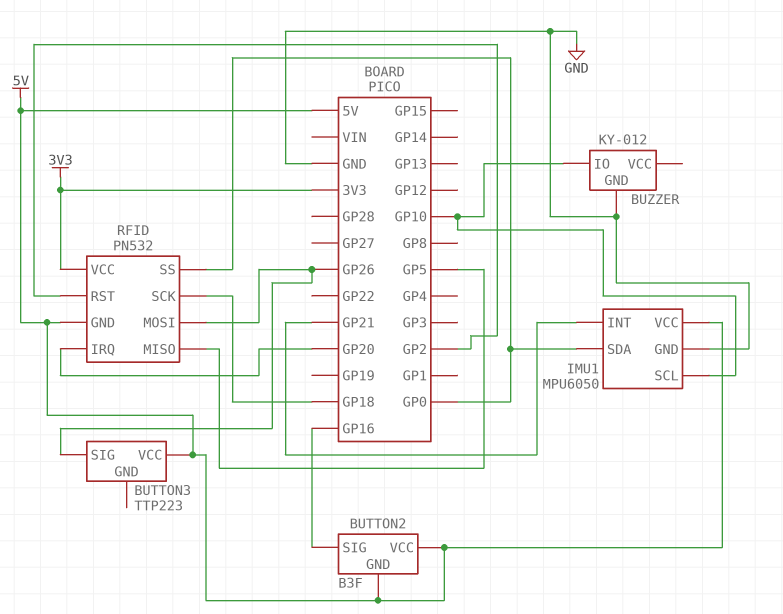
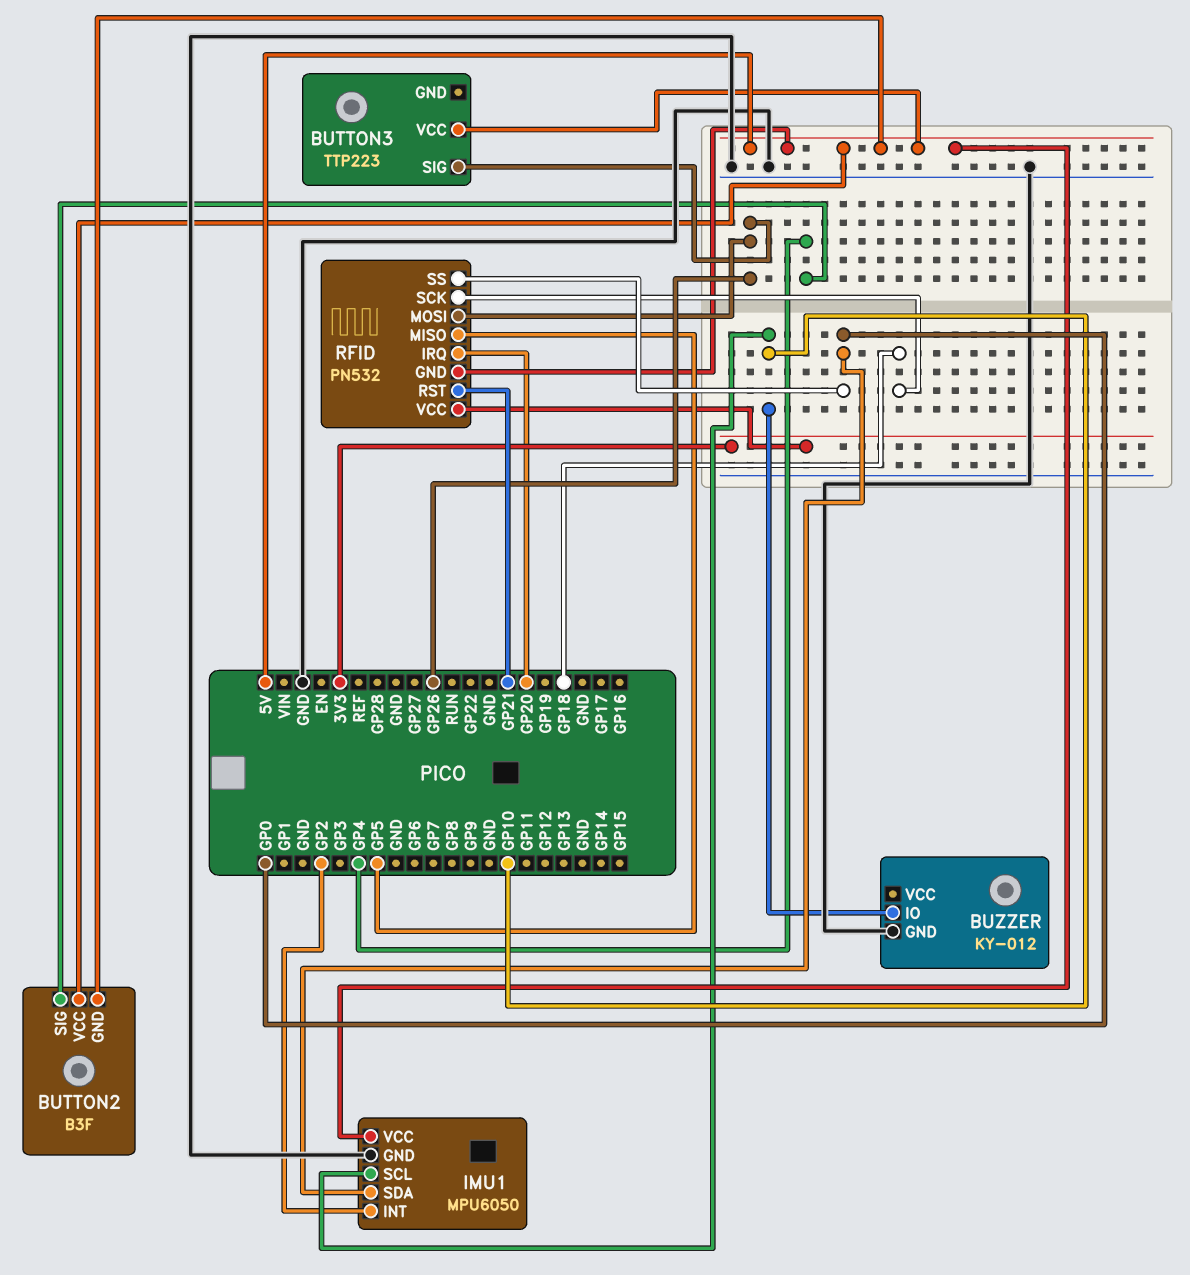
BUTTON2 pin SIG: GP16 -> GP4
IMU1 pin INT: GP21 -> GP2
RFID pin RST: GP2 -> GP21

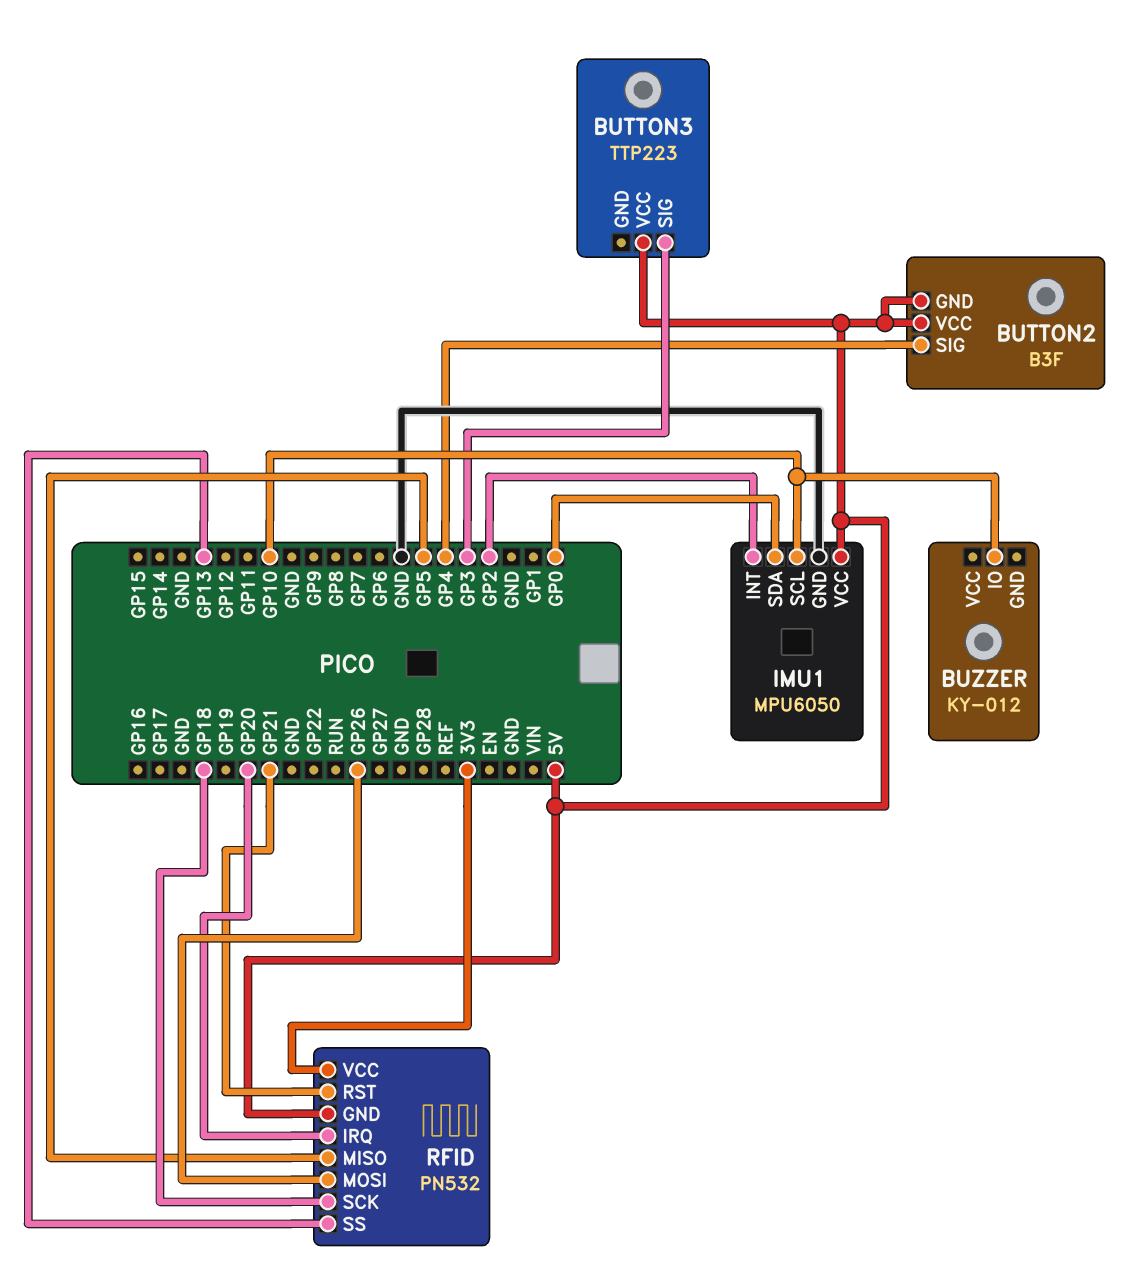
BUTTON3 pin SIG: GP26 -> GP3
BUZZER pin GND: GND -> none
RFID pin SS: GP0 -> GP13

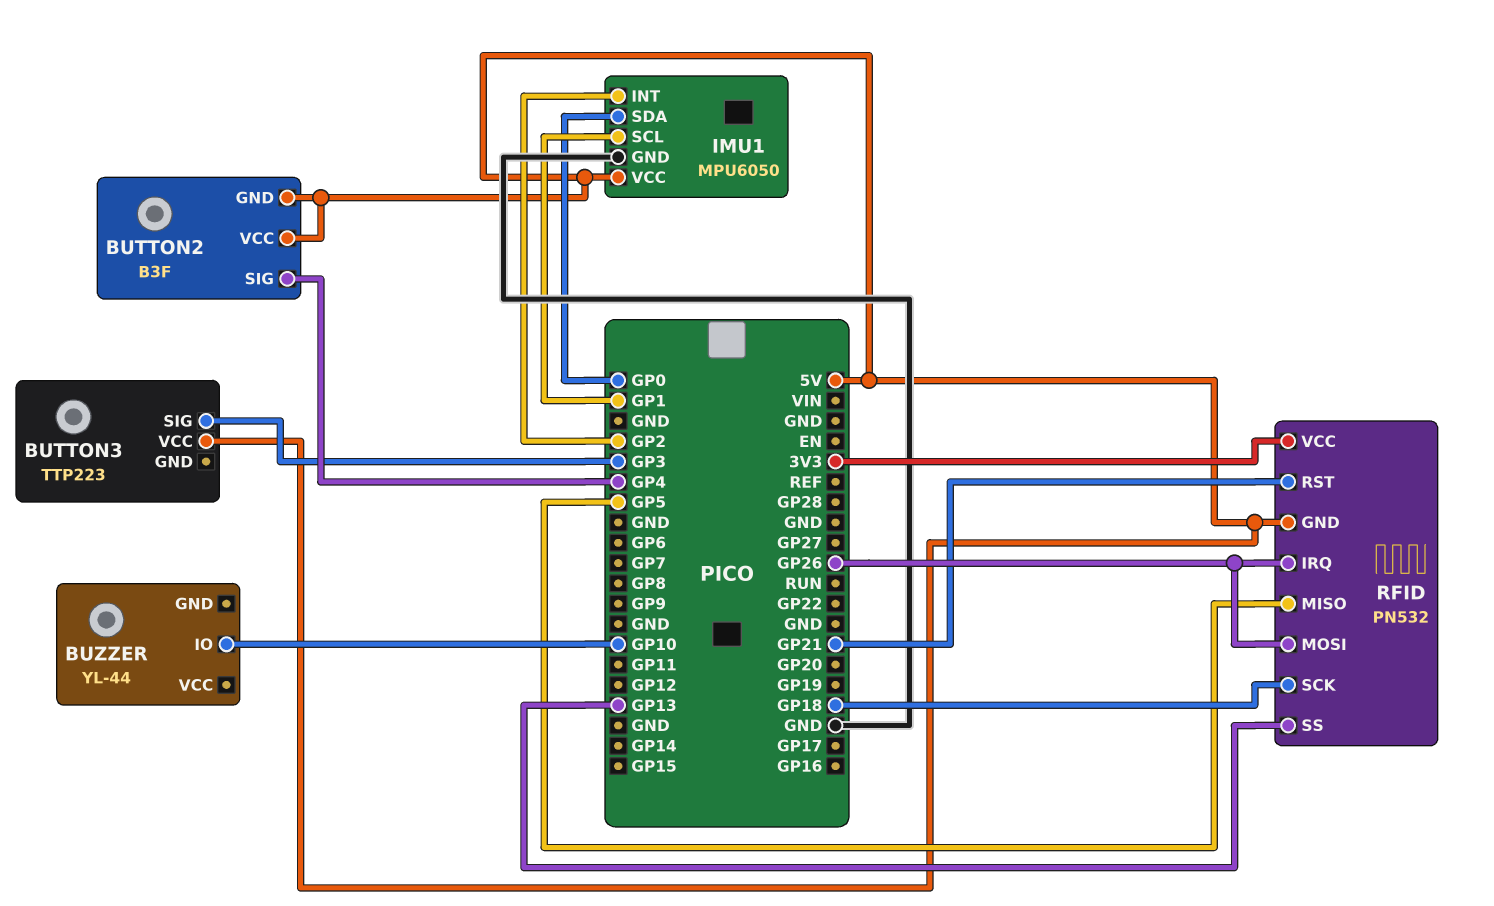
BUZZER: KY-012 -> YL-44
IMU1 pin SCL: GP10 -> GP1
RFID pin IRQ: GP20 -> GP26

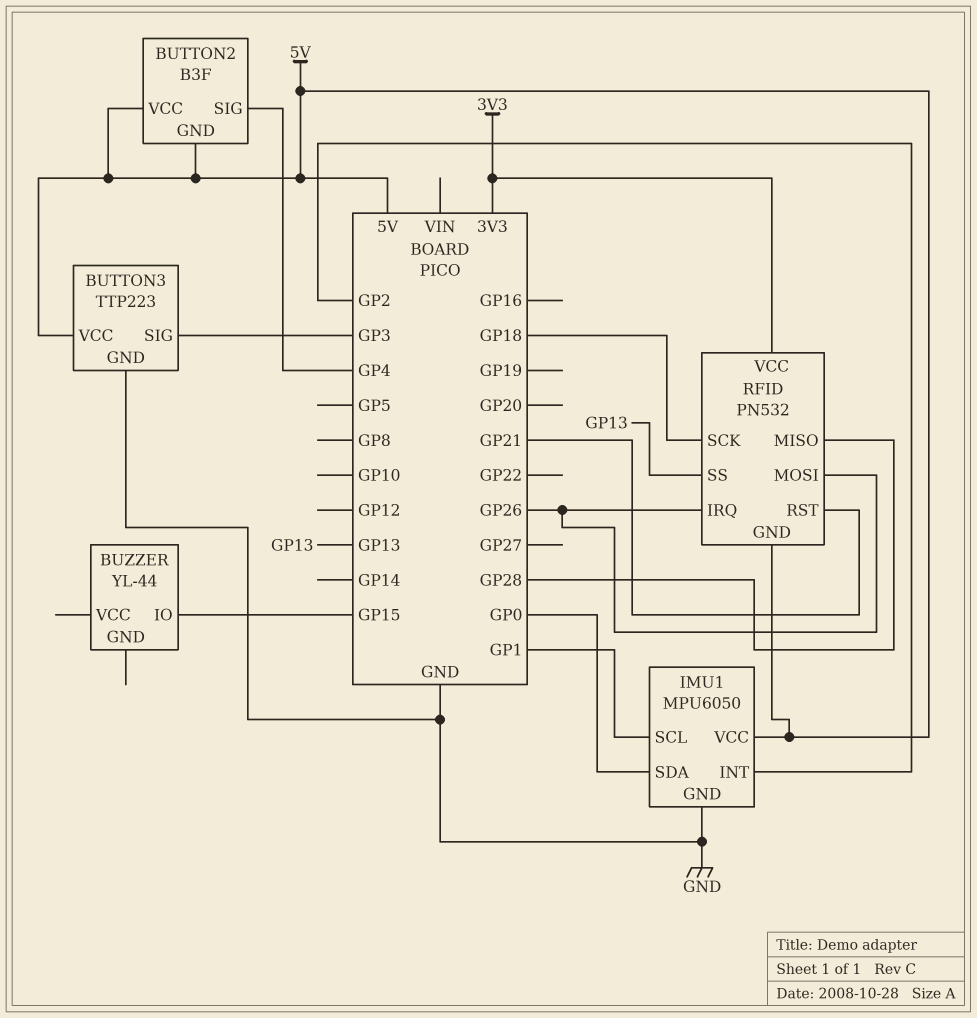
BUTTON3 pin GND: none -> GND
BUZZER pin IO: GP10 -> GP15
RFID pin MISO: GP5 -> GP28

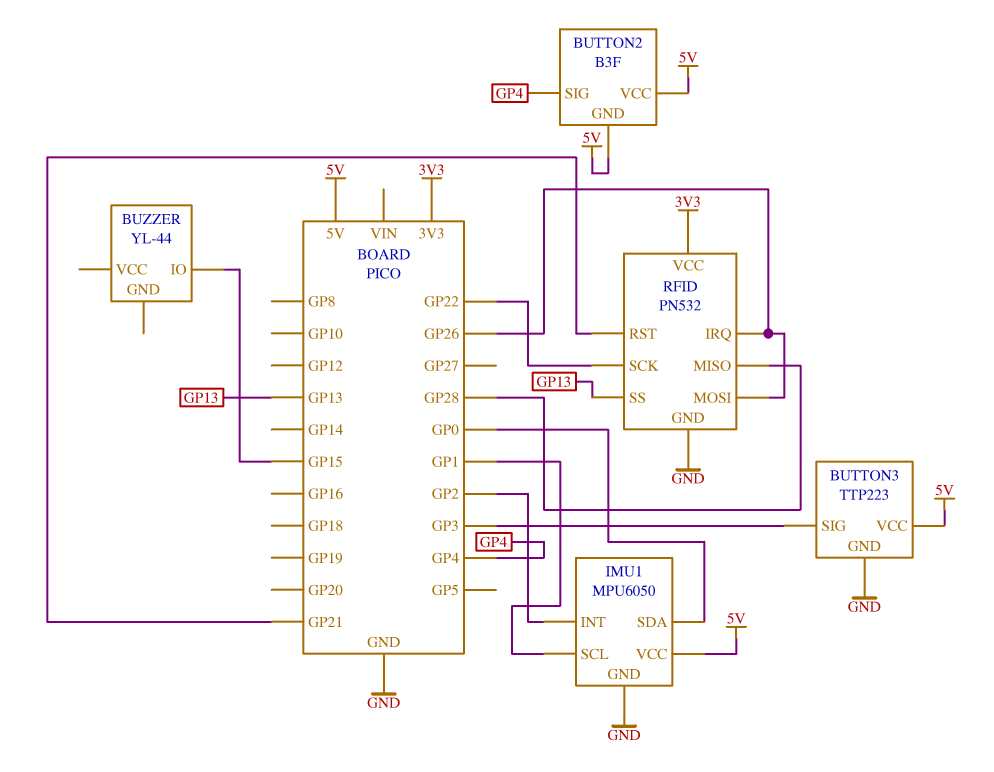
RFID pin GND: 5V -> GND
RFID pin SCK: GP18 -> GP22

